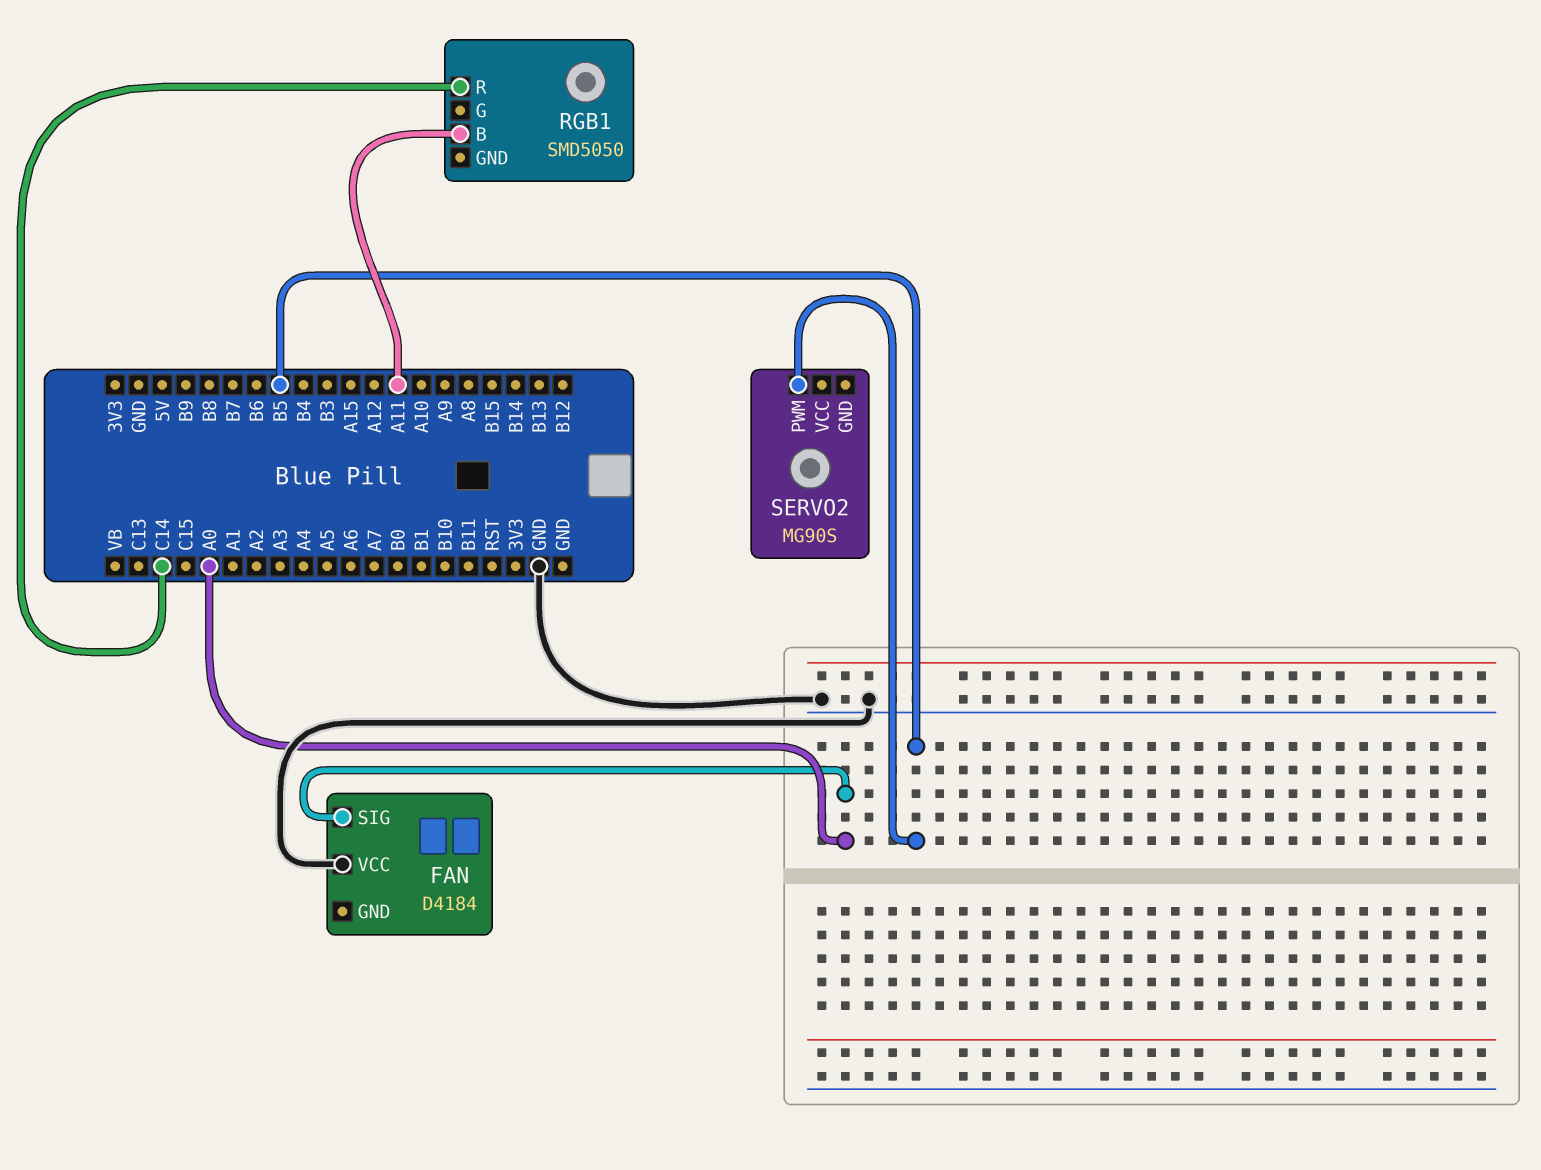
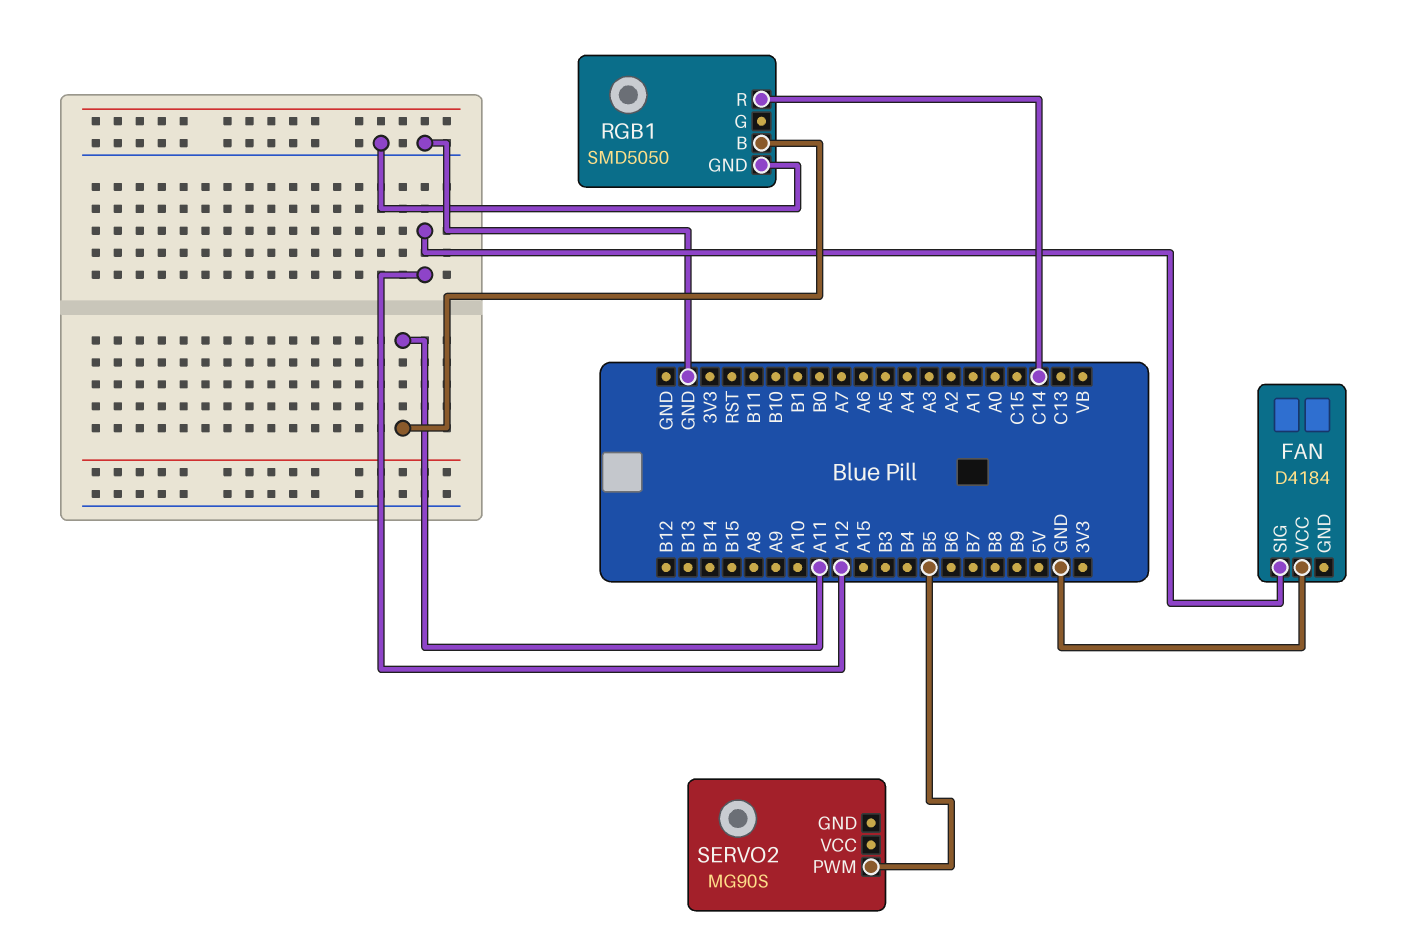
FAN pin SIG: A0 -> A12
RGB1 pin GND: none -> GND

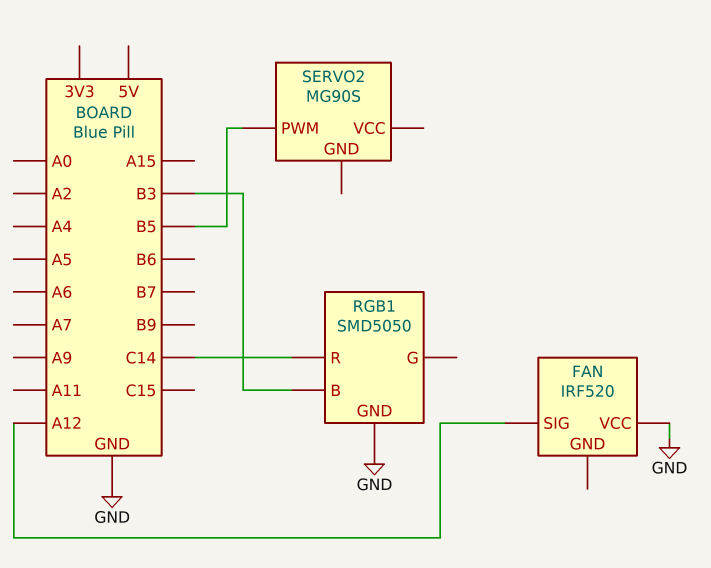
FAN: D4184 -> IRF520
RGB1 pin B: A11 -> B3

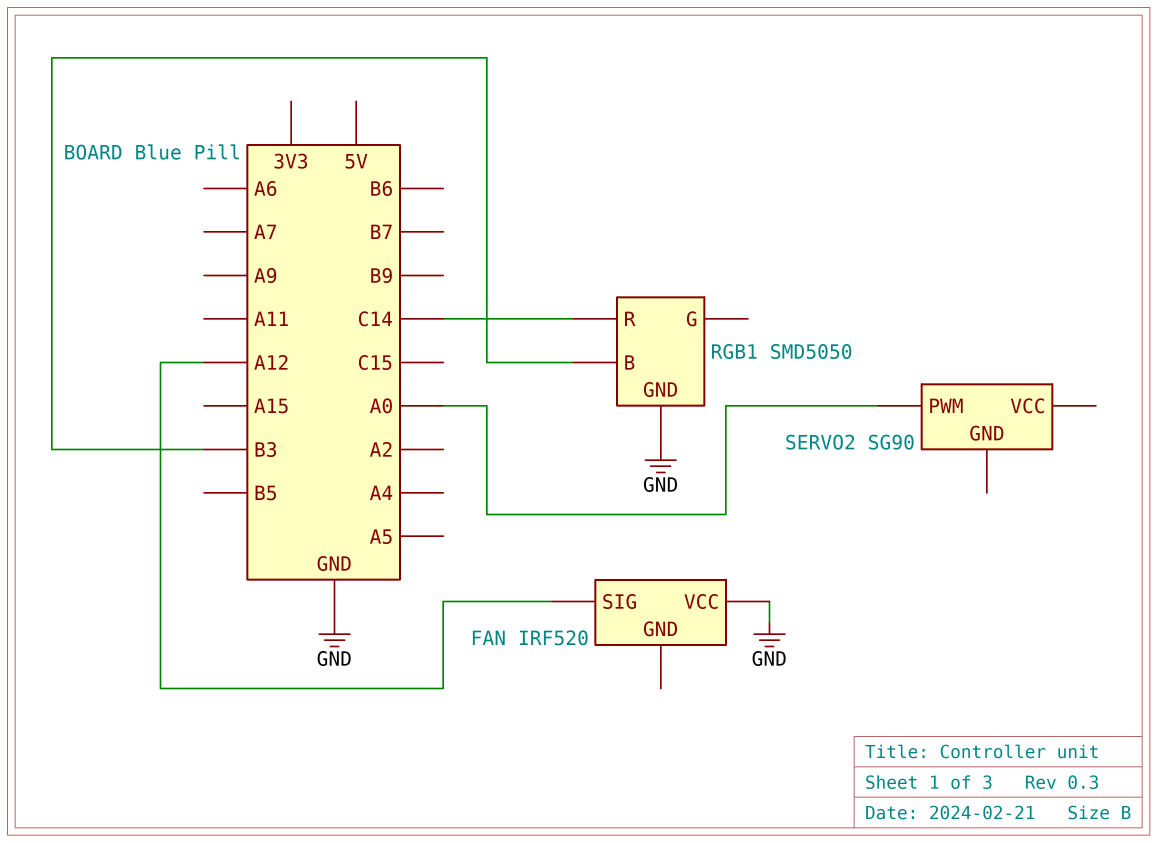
SERVO2: MG90S -> SG90
SERVO2 pin PWM: B5 -> A0

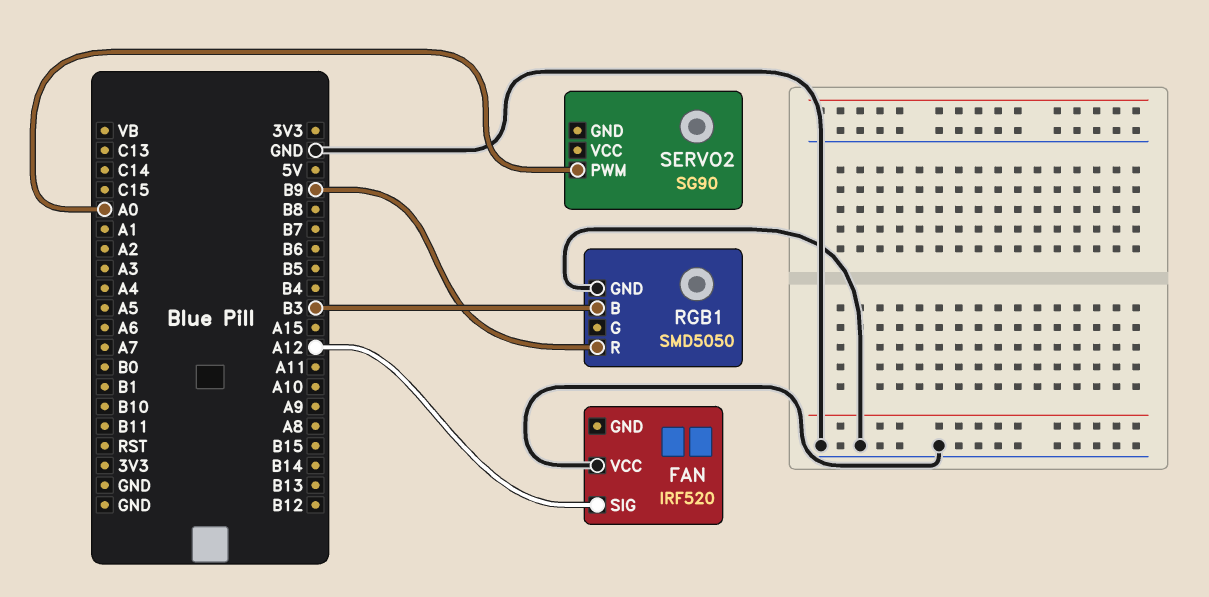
RGB1 pin R: C14 -> B9

